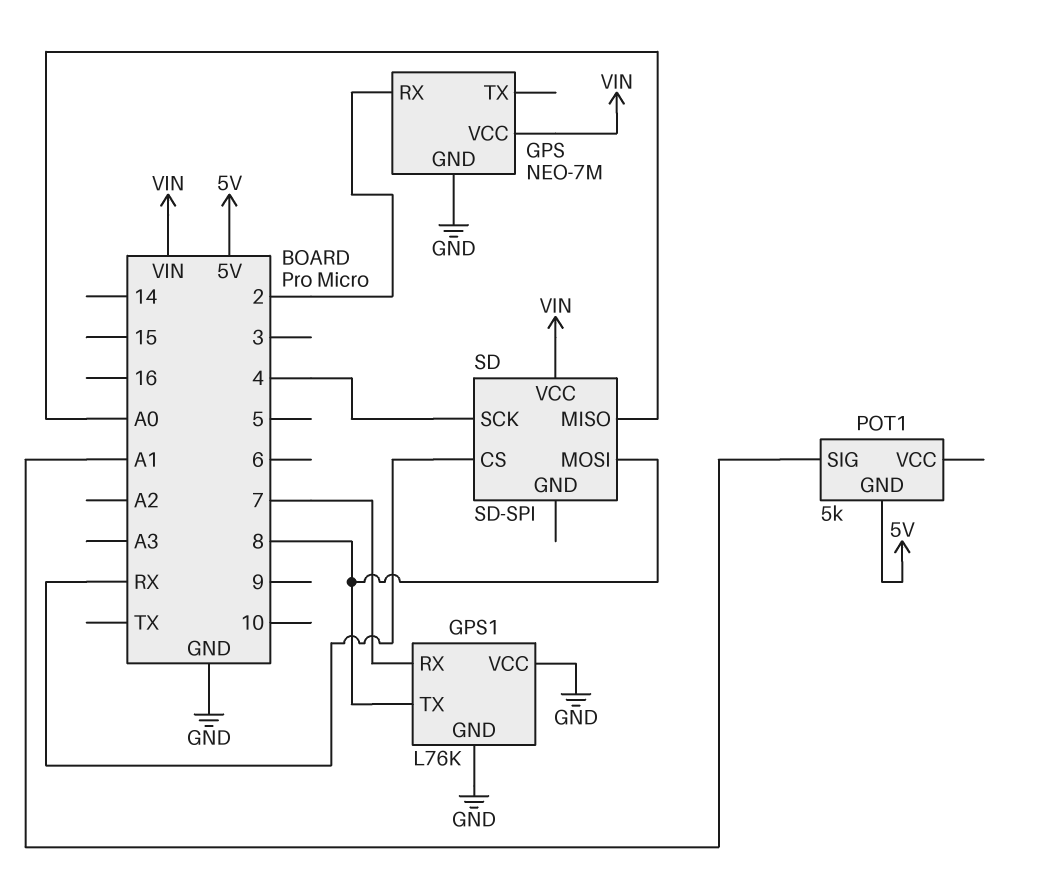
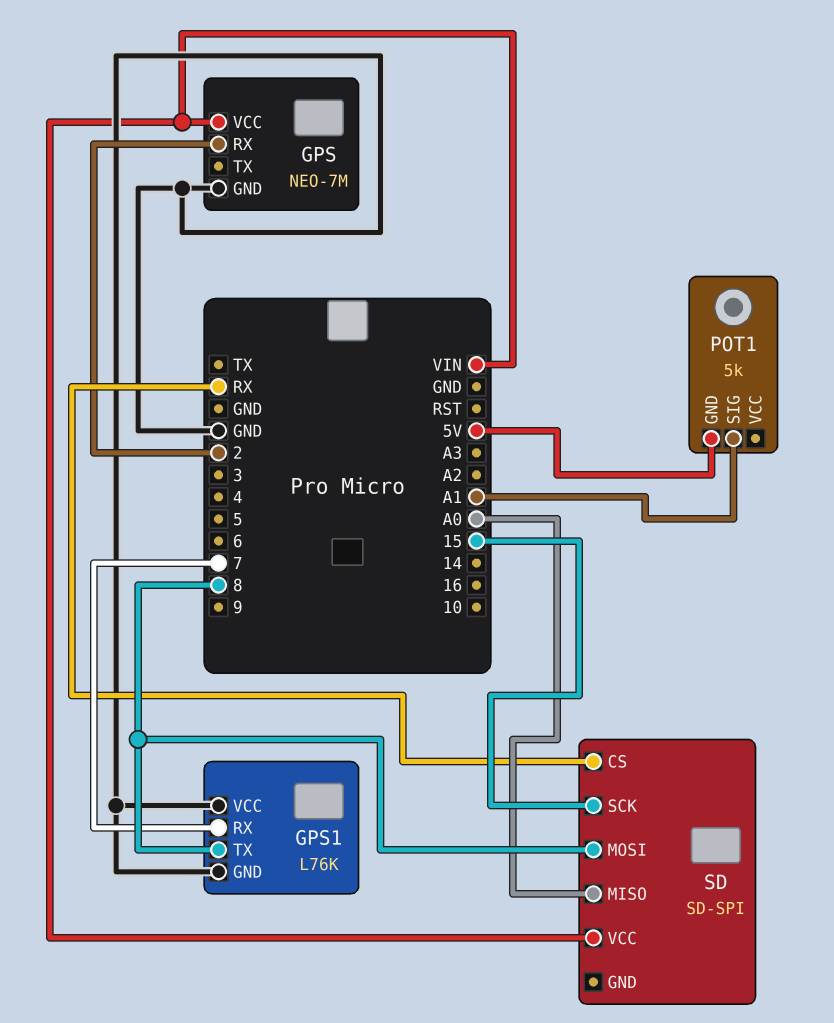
SD pin SCK: 4 -> 15

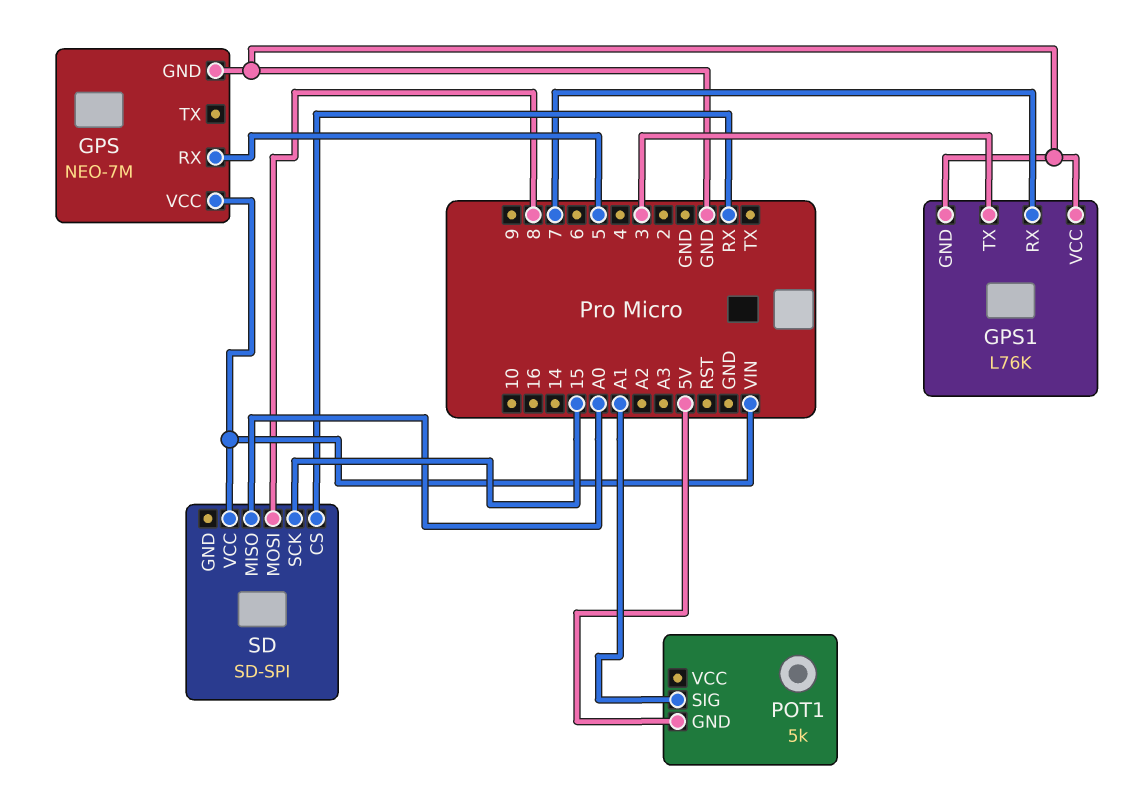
GPS pin RX: 2 -> 5
GPS1 pin TX: 8 -> 3

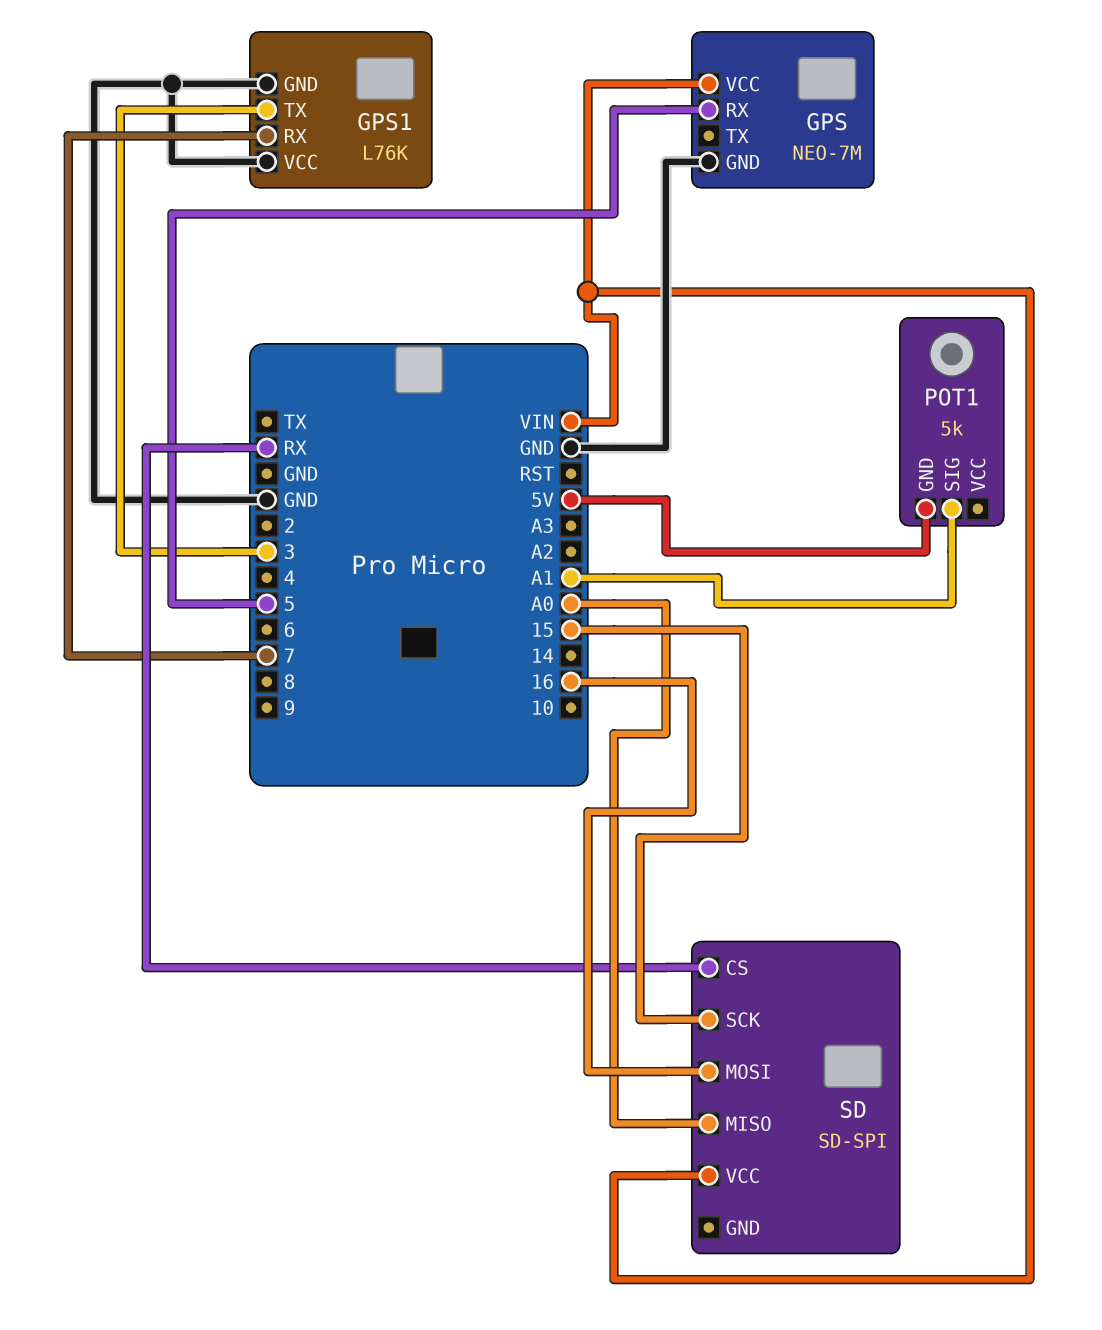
SD pin MOSI: 8 -> 16

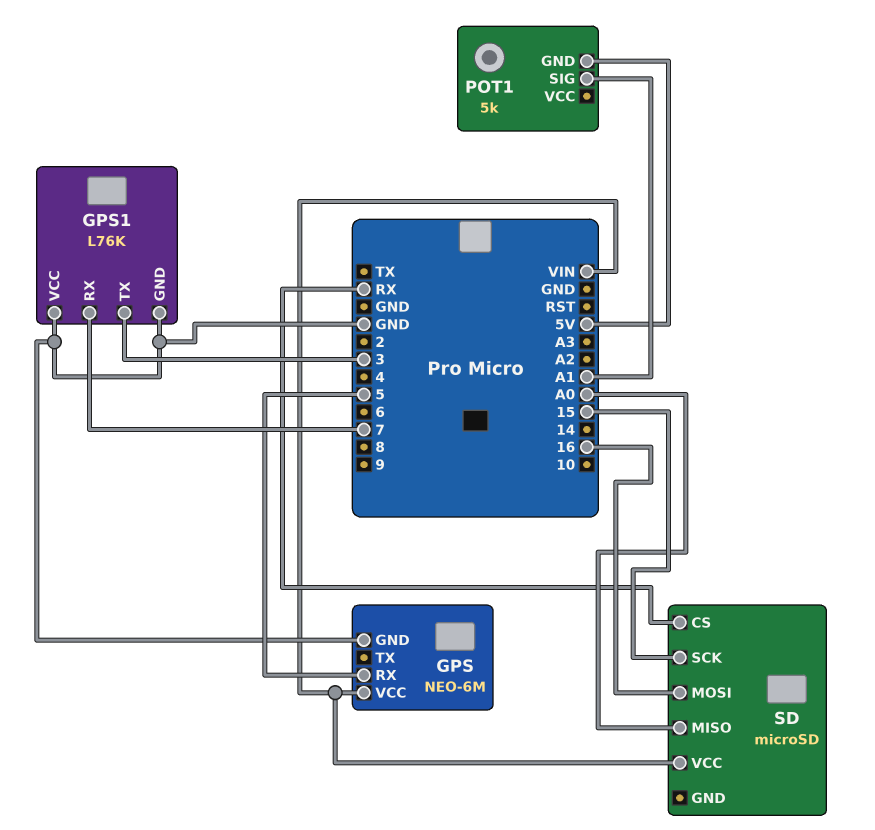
GPS: NEO-7M -> NEO-6M
SD: SD-SPI -> microSD

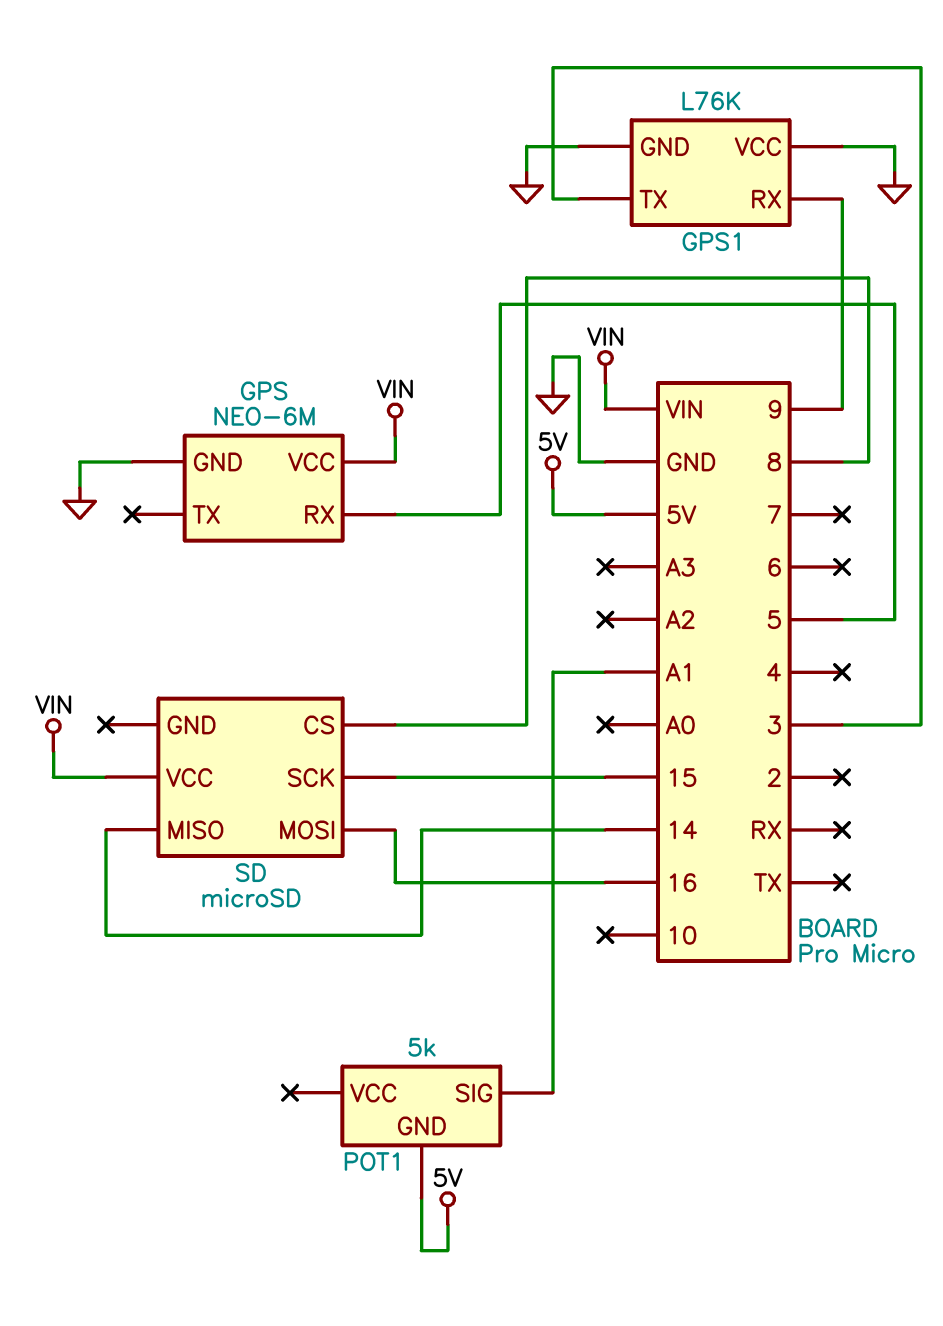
GPS1 pin RX: 7 -> 9
SD pin CS: RX -> 8
SD pin MISO: A0 -> 14

